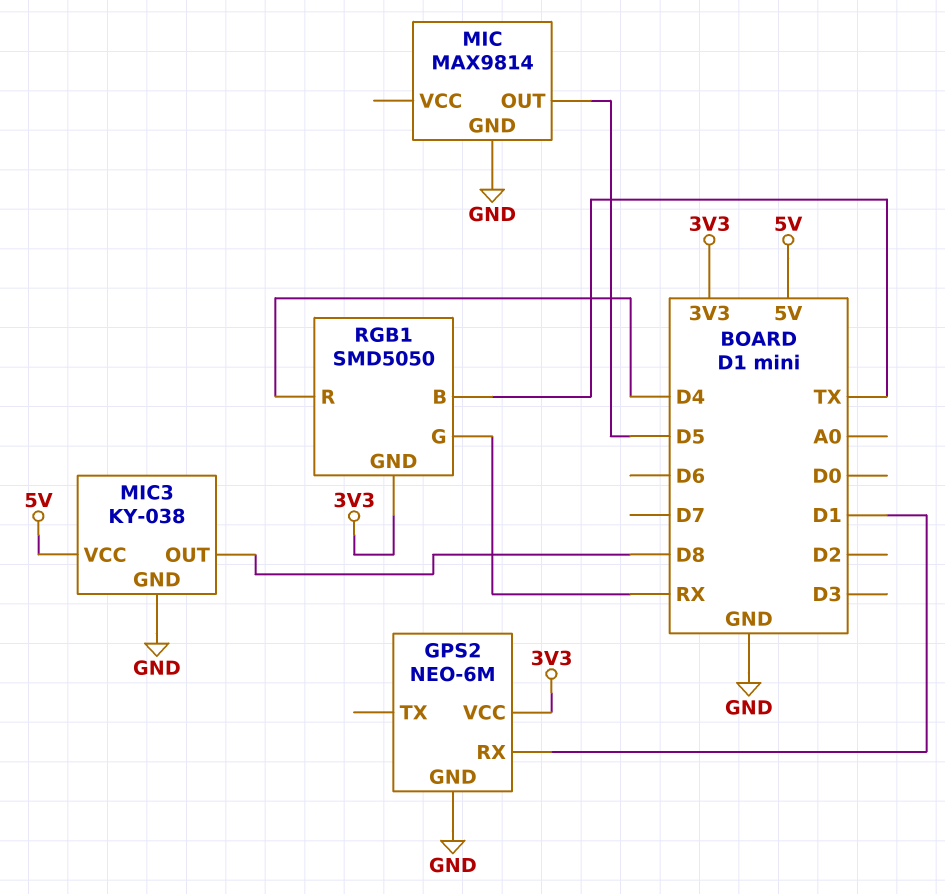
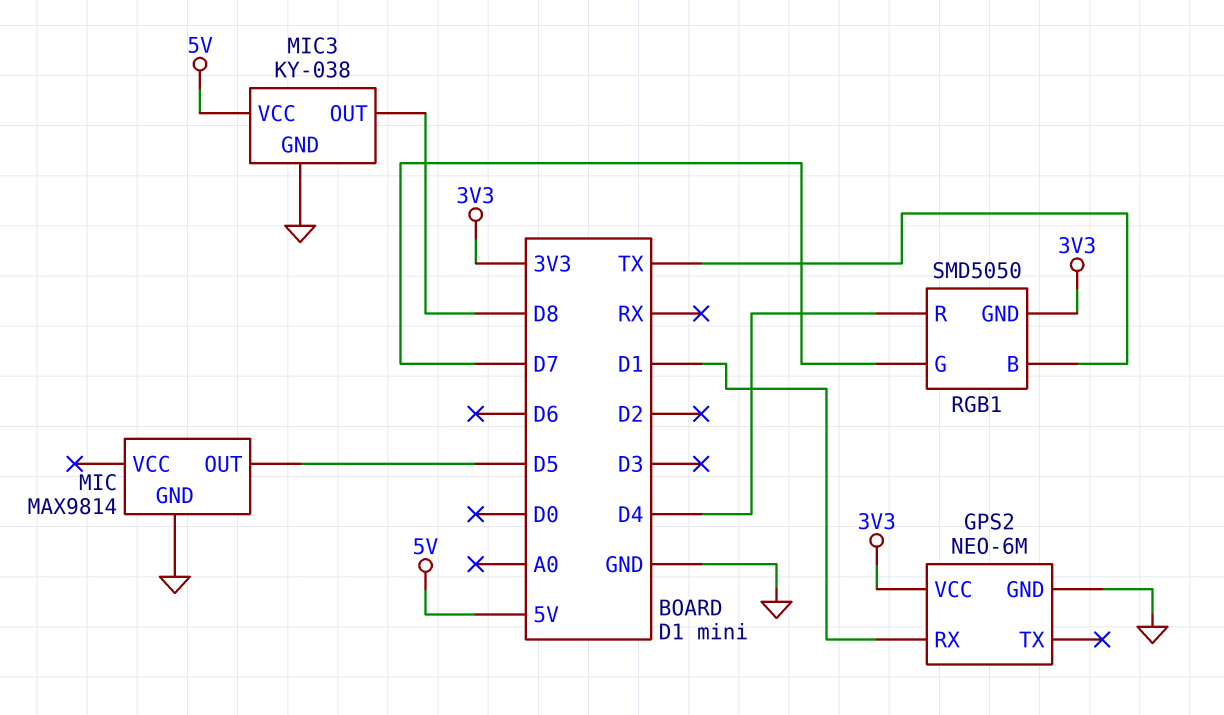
RGB1 pin G: RX -> D7

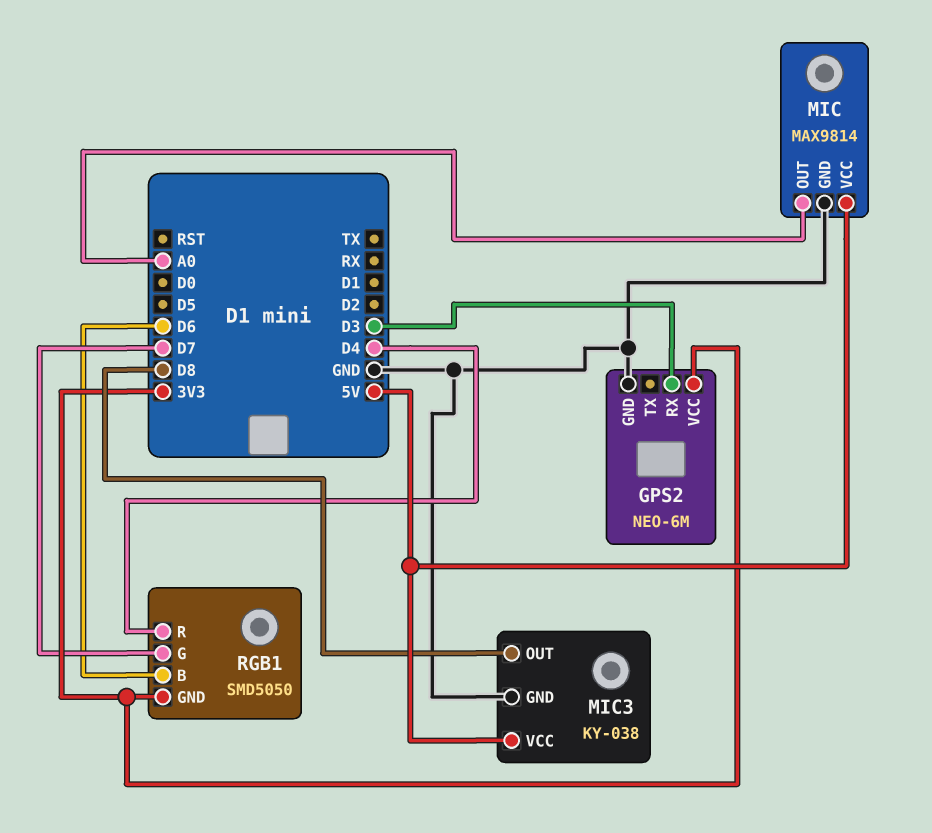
GPS2 pin RX: D1 -> D3
MIC pin OUT: D5 -> A0
MIC pin VCC: none -> 5V
RGB1 pin B: TX -> D6

